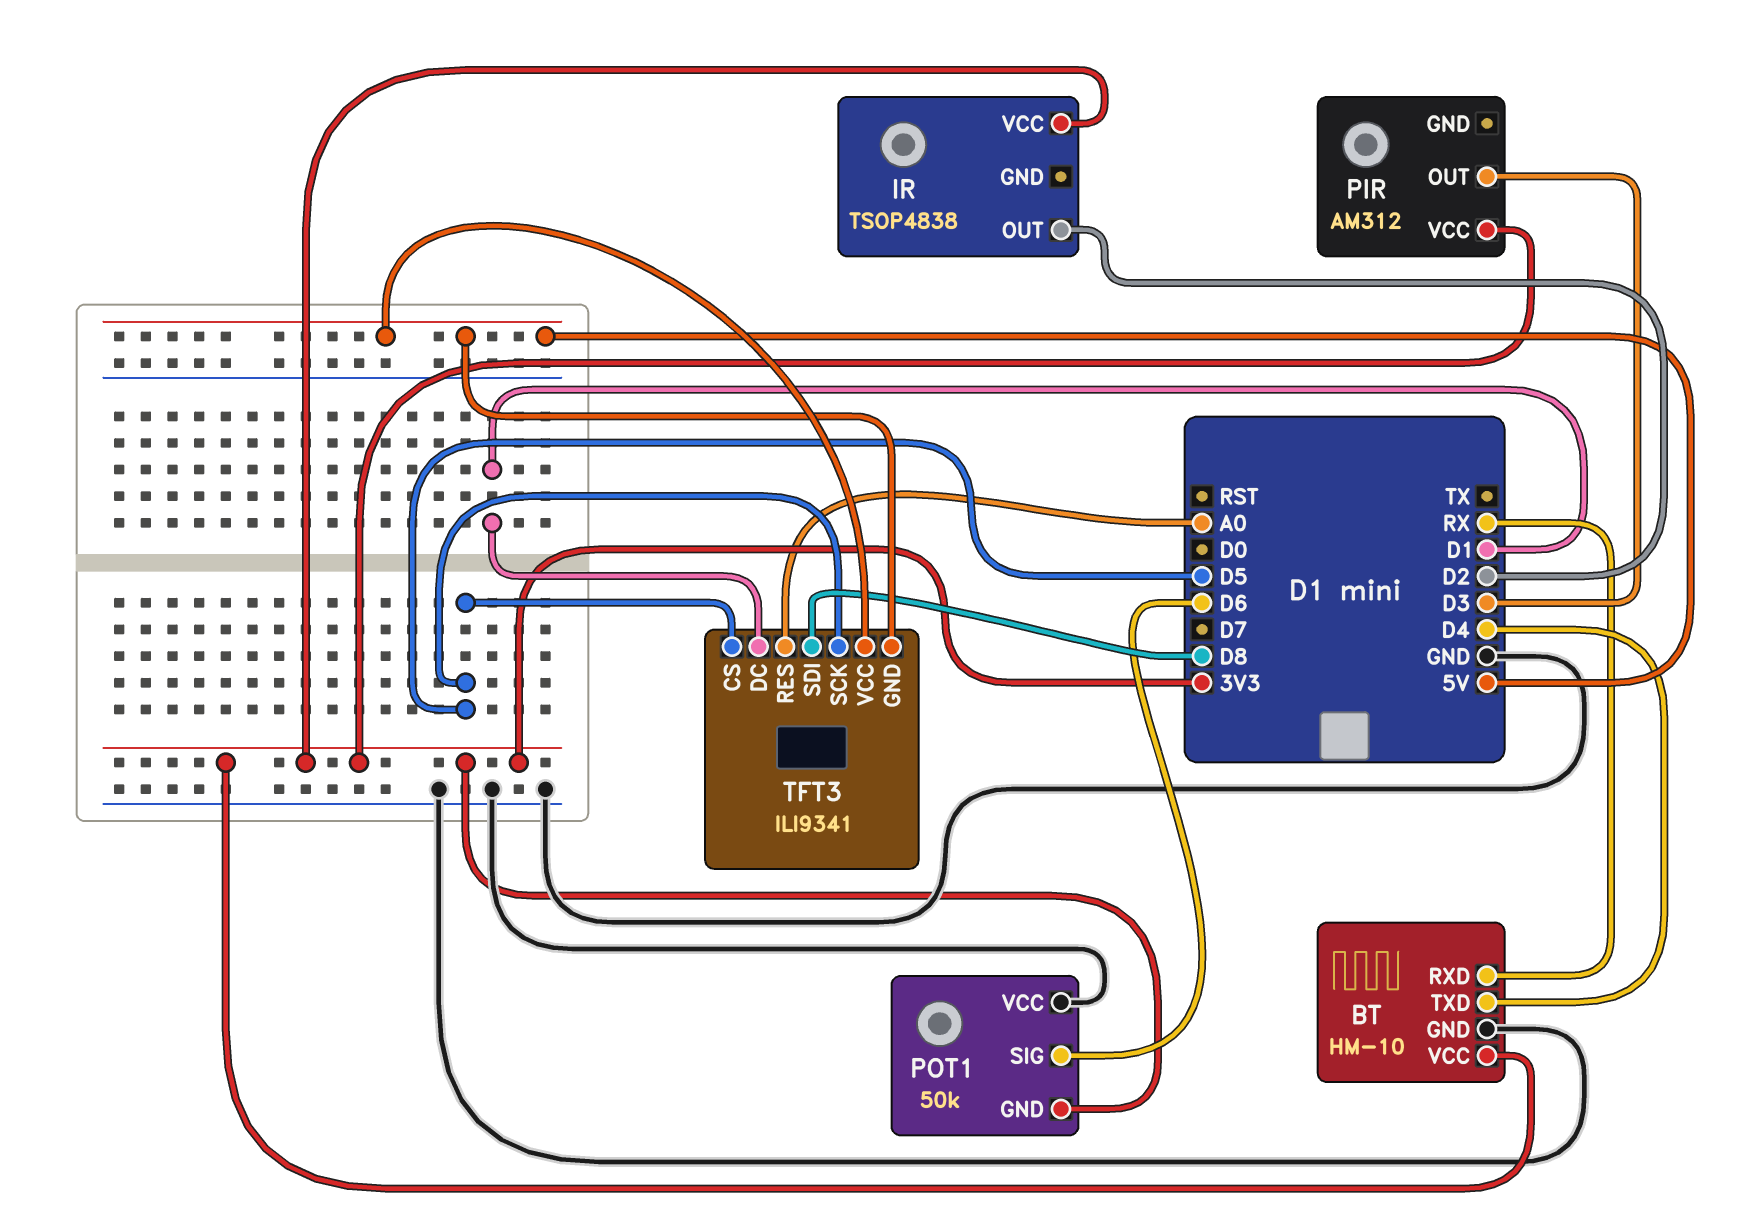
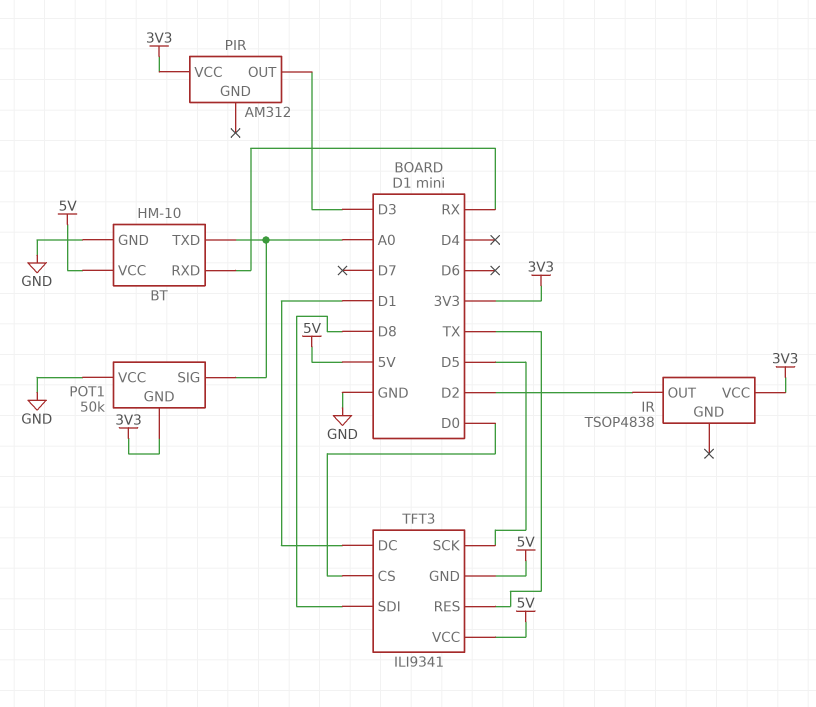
BT pin TXD: D4 -> A0
BT pin VCC: 3V3 -> 5V
POT1 pin SIG: D6 -> A0
TFT3 pin CS: D5 -> D0
TFT3 pin RES: A0 -> TX

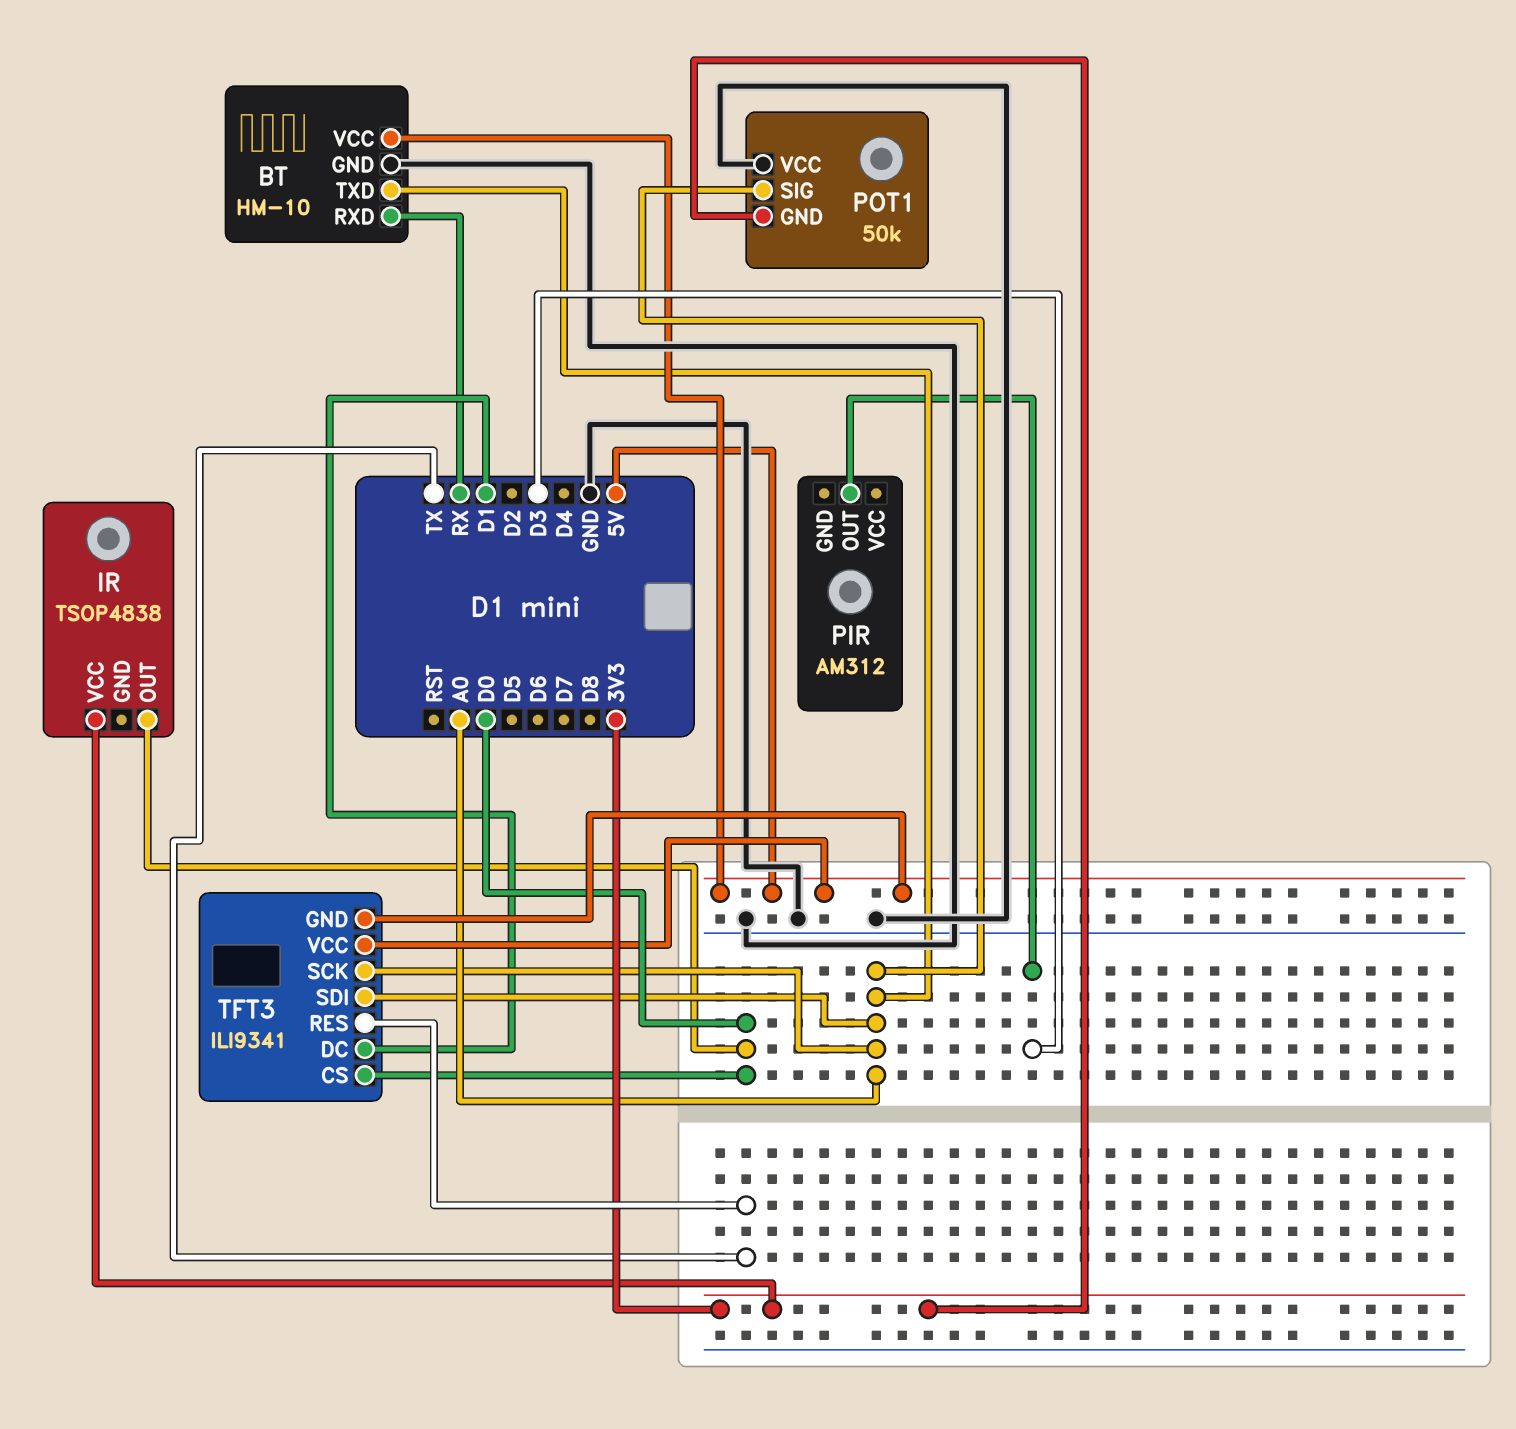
IR pin OUT: D2 -> D0
PIR pin VCC: 3V3 -> none
TFT3 pin SCK: D5 -> A0
TFT3 pin SDI: D8 -> A0

